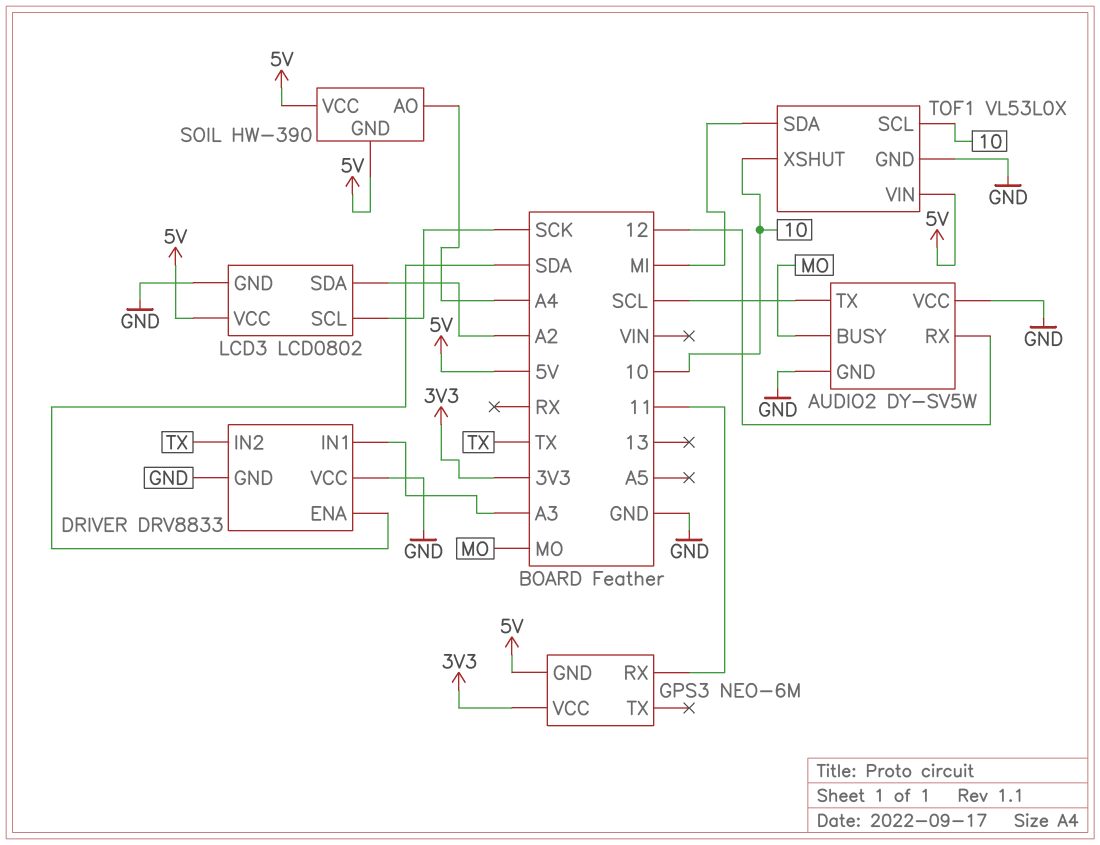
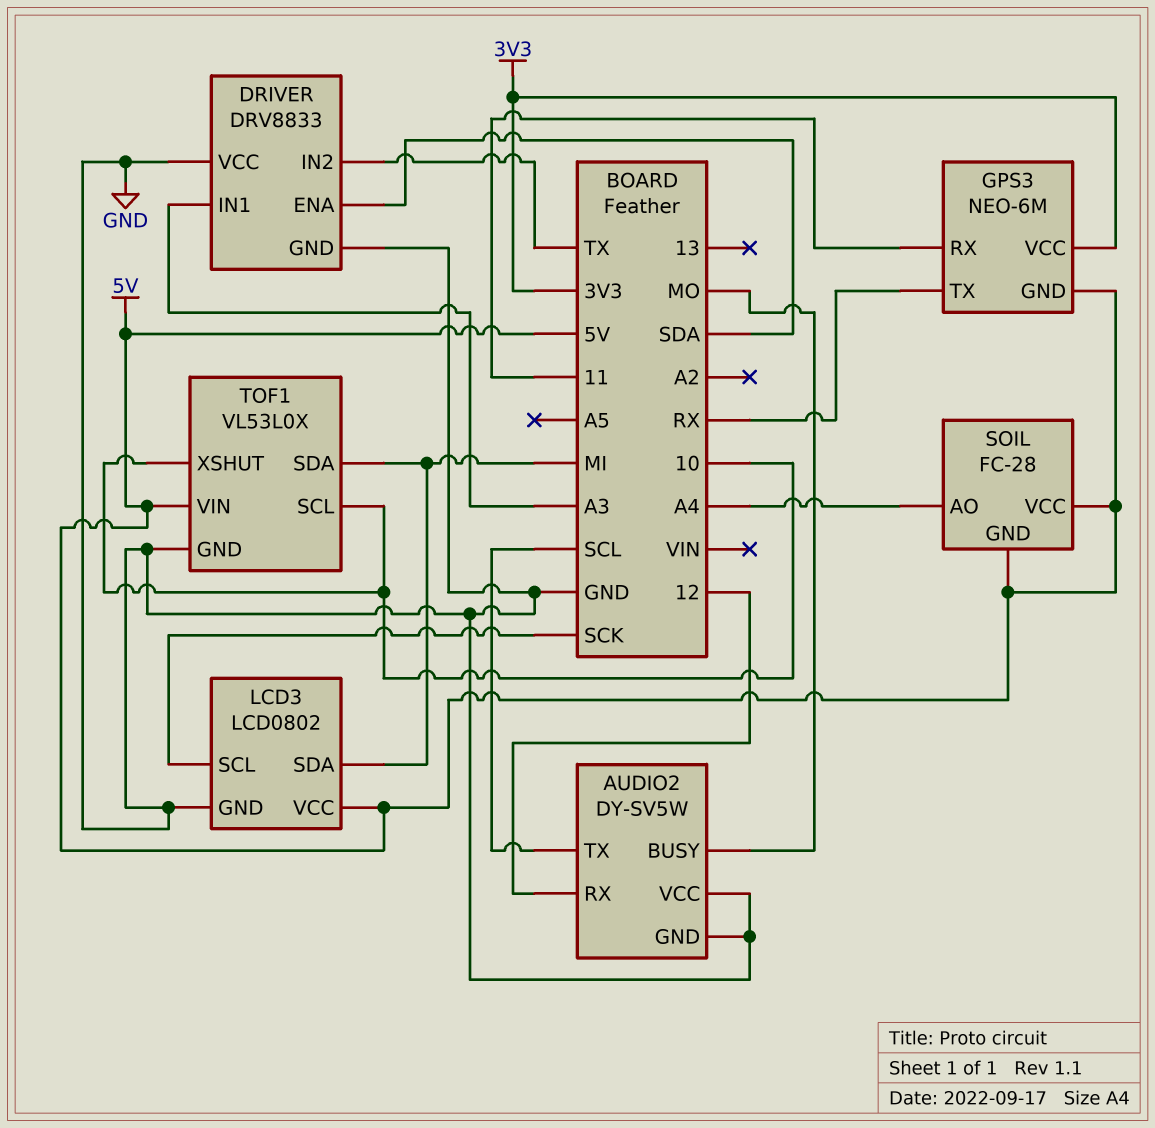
GPS3 pin TX: none -> RX
LCD3 pin SDA: A2 -> MI
SOIL: HW-390 -> FC-28

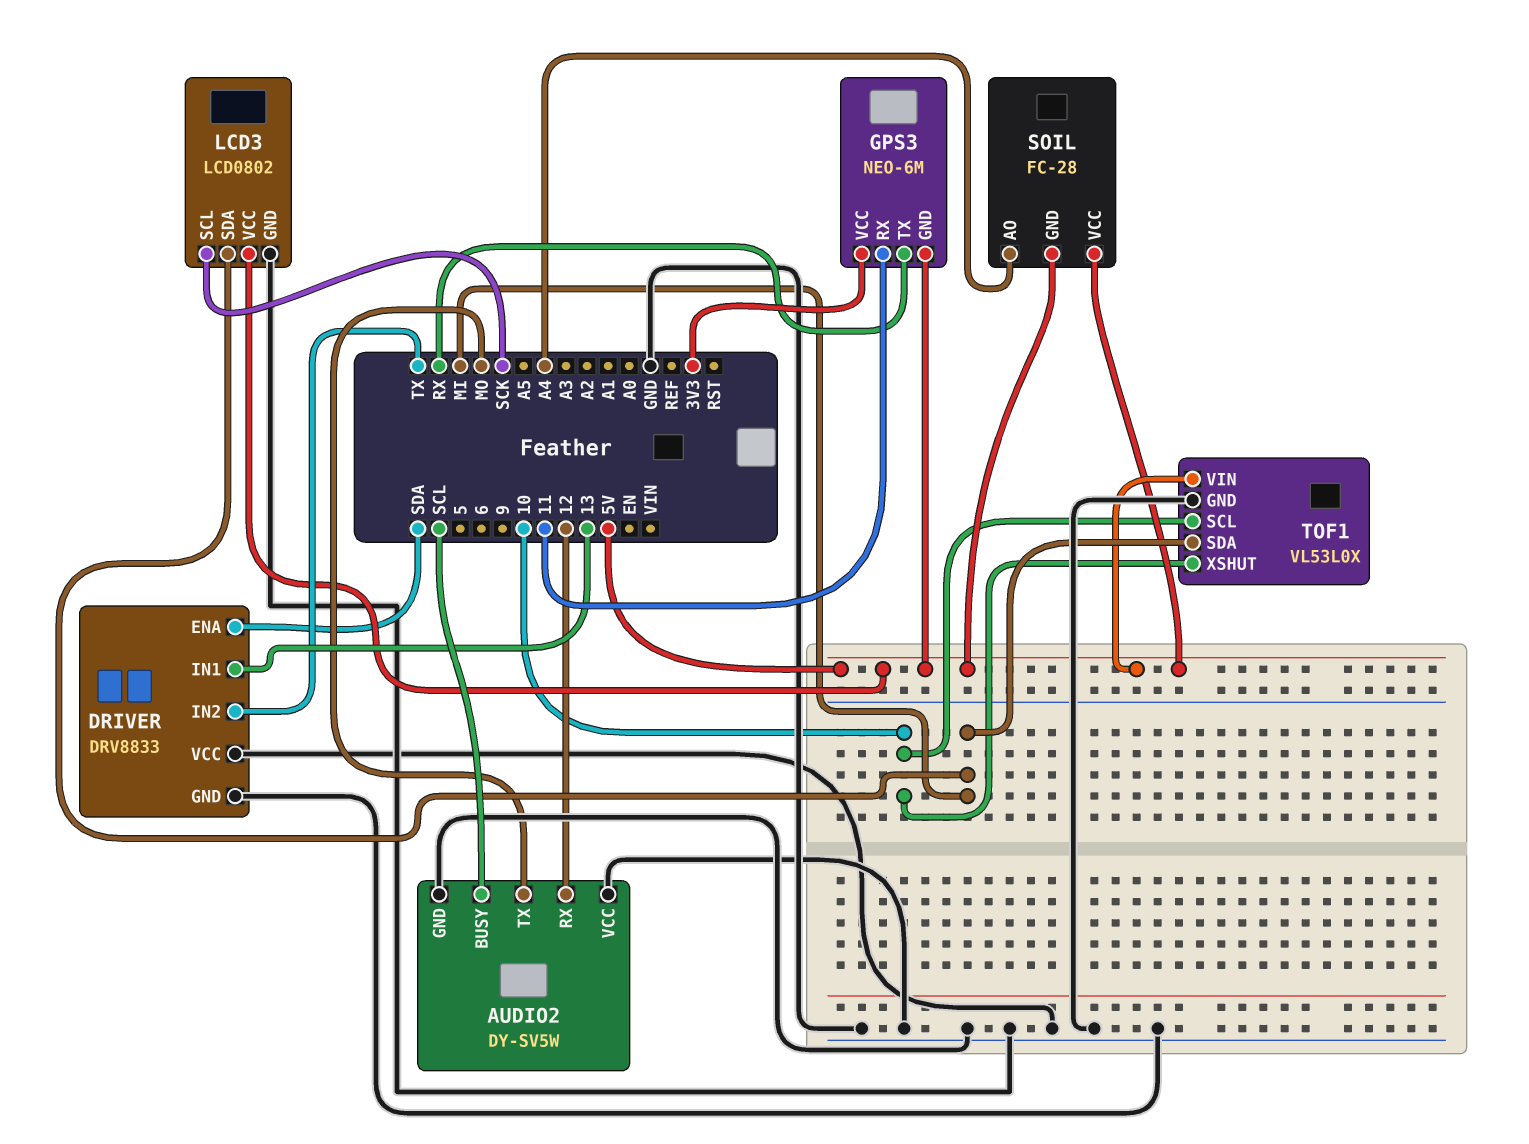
AUDIO2 pin BUSY: MO -> SCL
AUDIO2 pin TX: SCL -> MO
DRIVER pin IN1: A3 -> 13

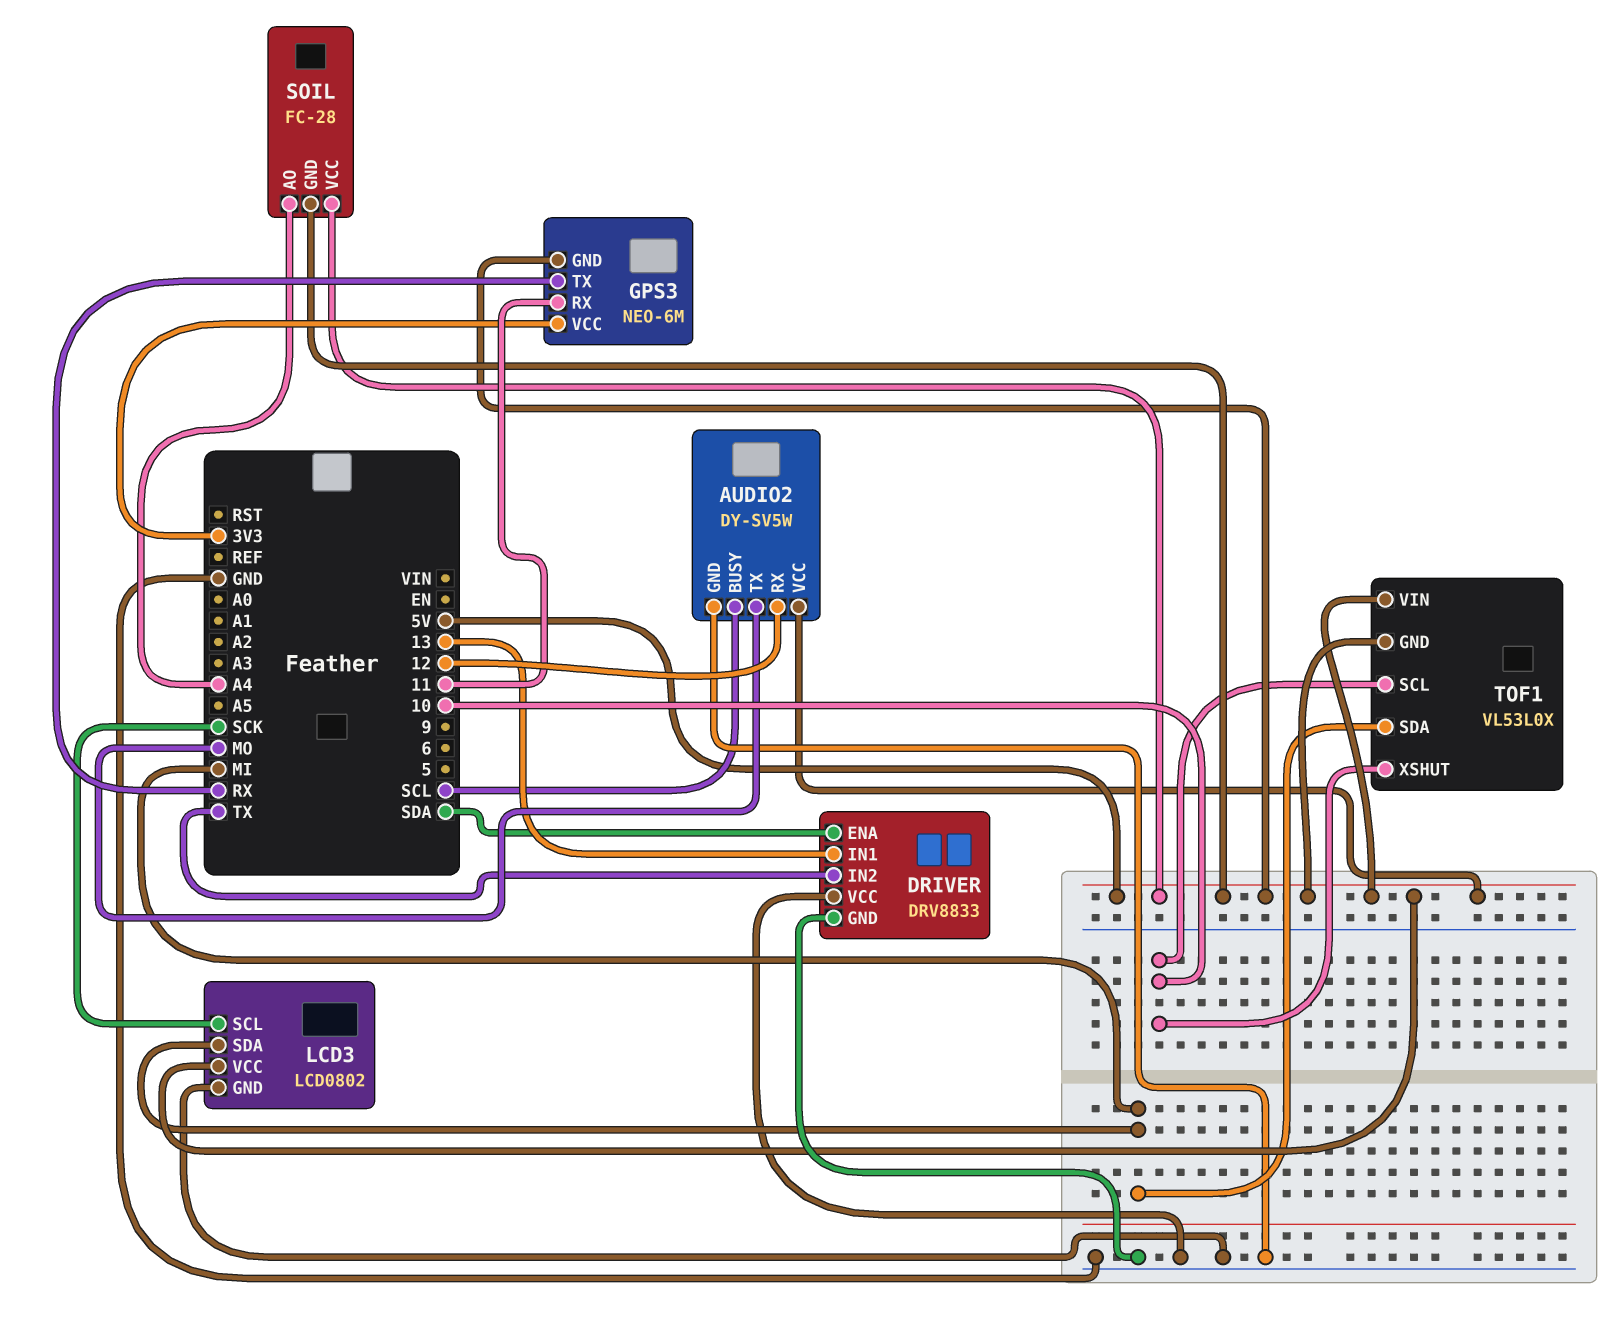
AUDIO2 pin VCC: GND -> 5V
TOF1 pin GND: GND -> 5V

